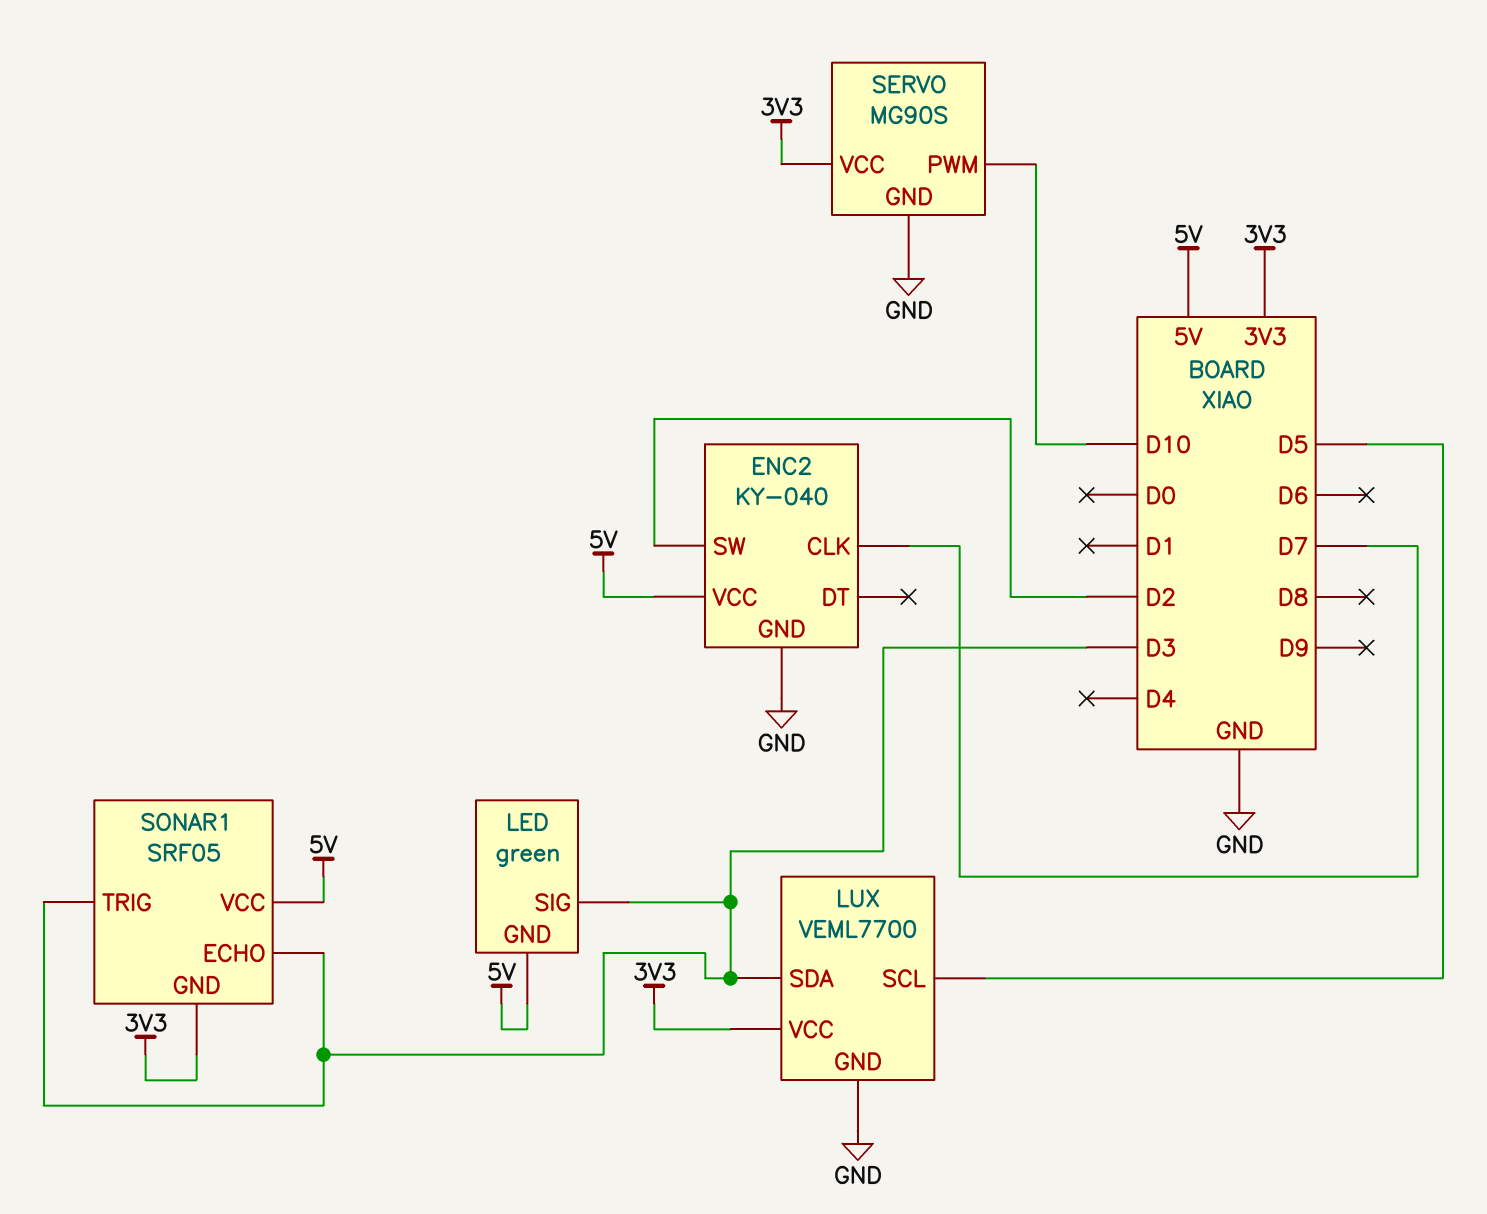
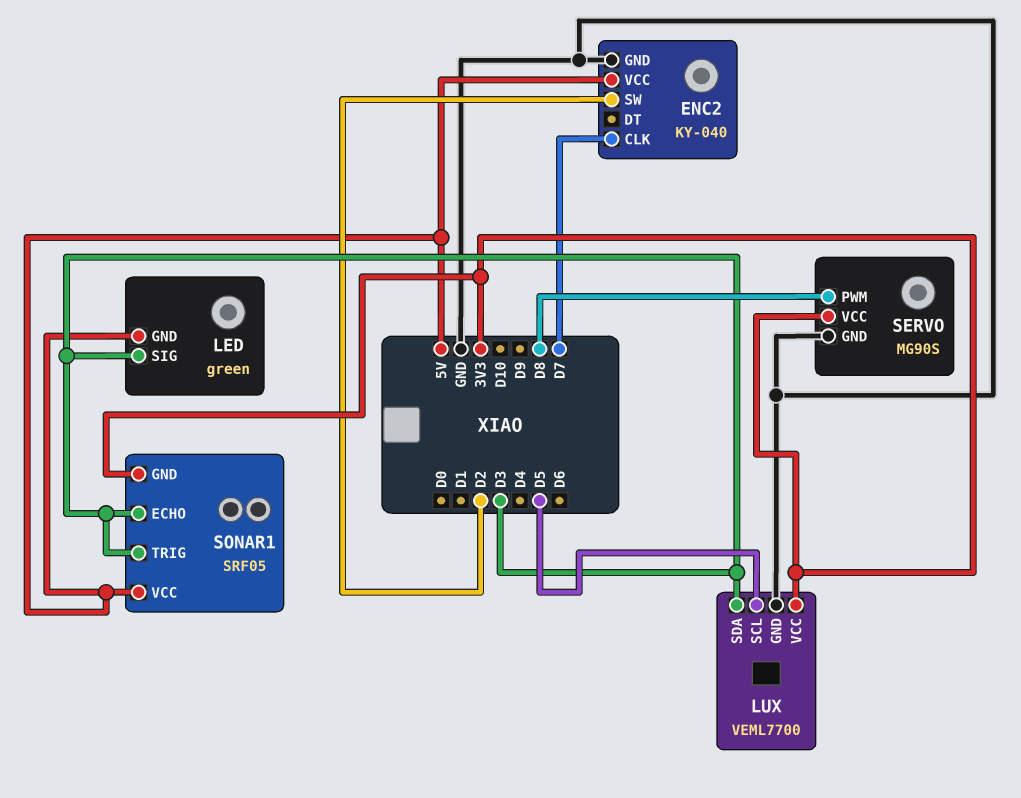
SERVO pin PWM: D10 -> D8

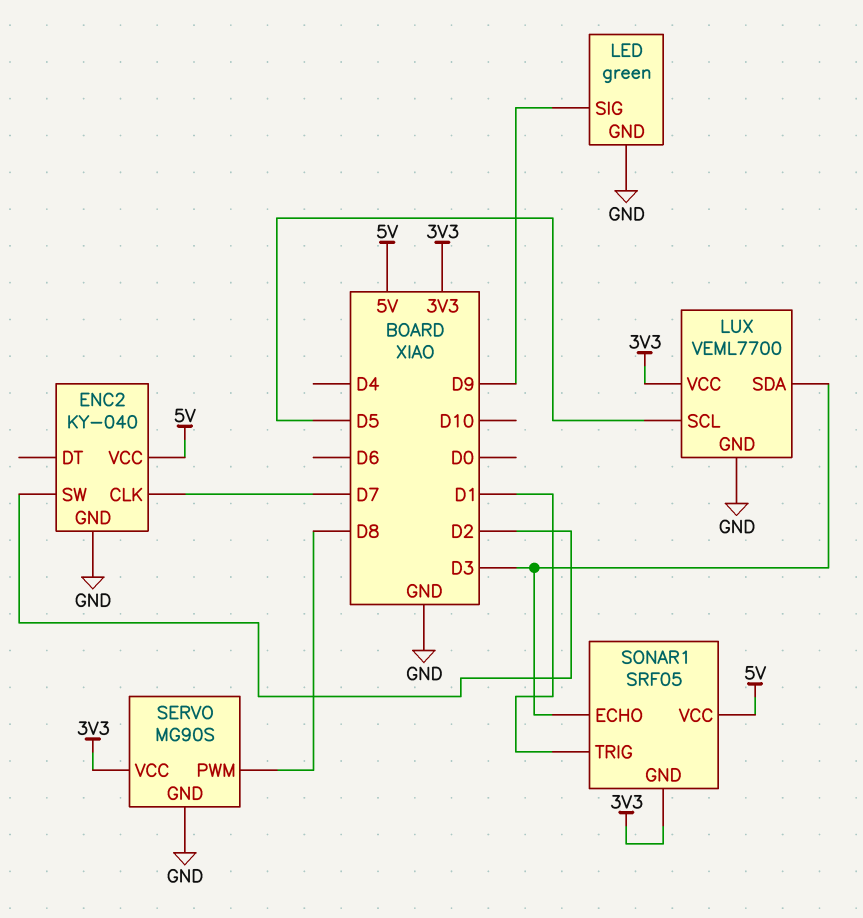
LED pin GND: 5V -> GND
LED pin SIG: D3 -> D9
SONAR1 pin TRIG: D3 -> D1

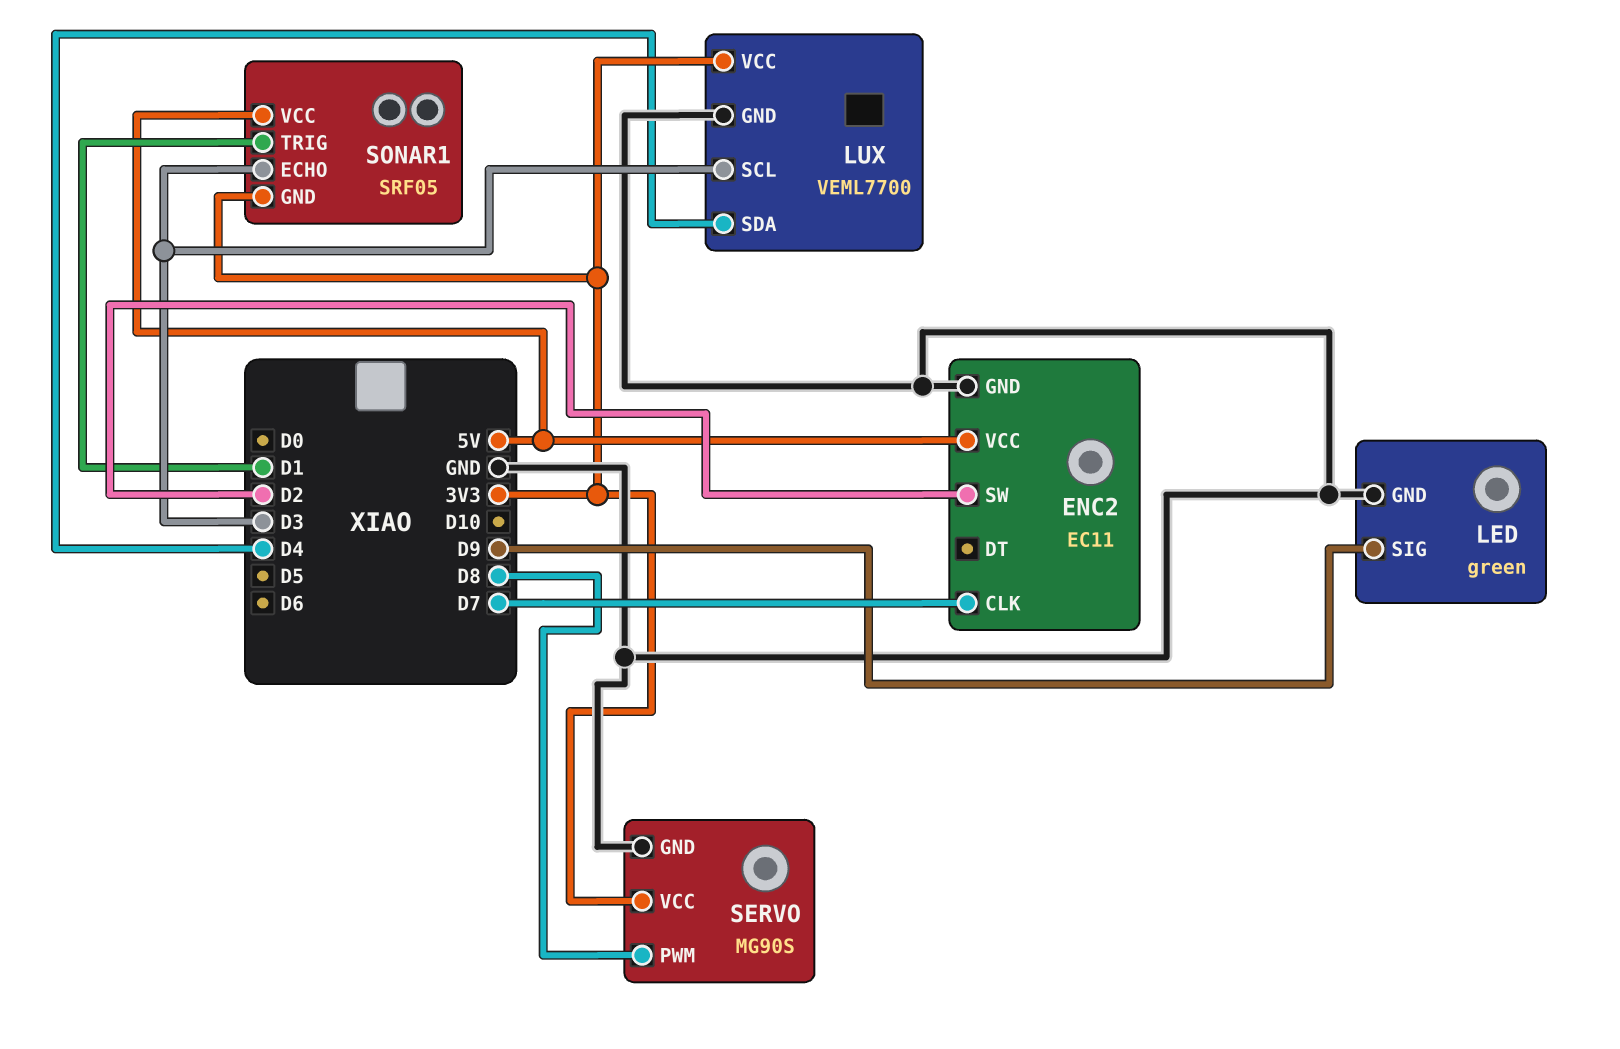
ENC2: KY-040 -> EC11
LUX pin SCL: D5 -> D3
LUX pin SDA: D3 -> D4

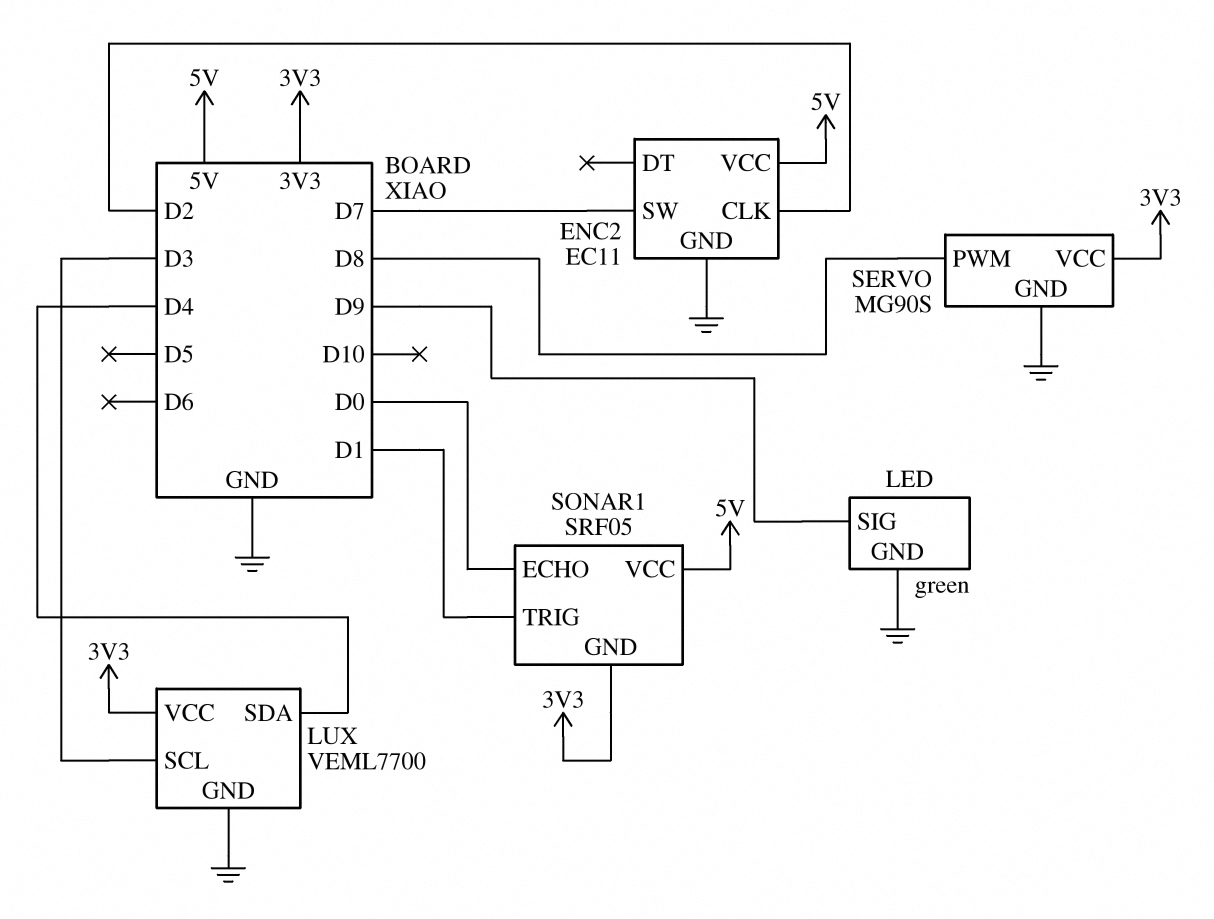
ENC2 pin CLK: D7 -> D2
ENC2 pin SW: D2 -> D7
SONAR1 pin ECHO: D3 -> D0

